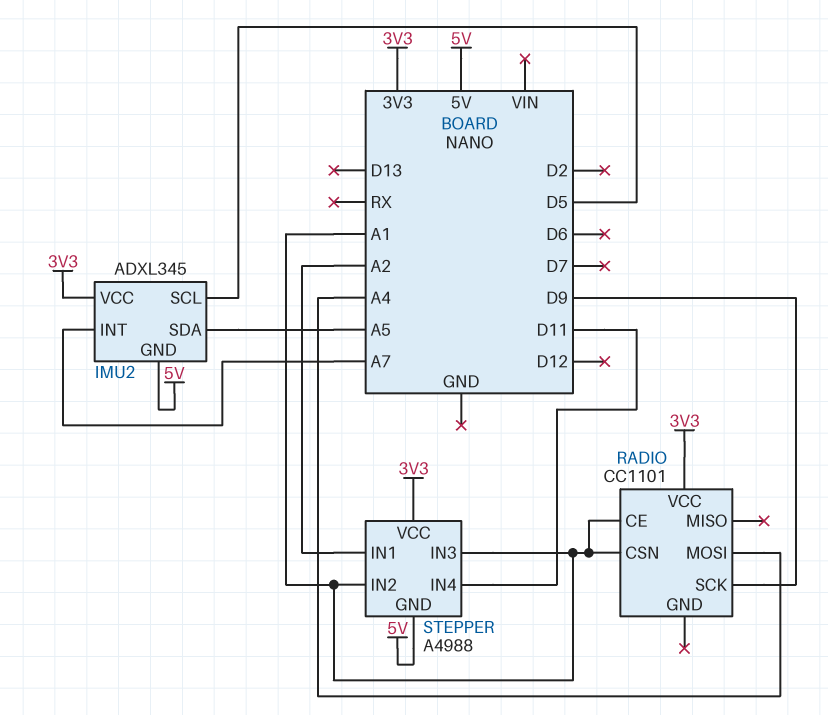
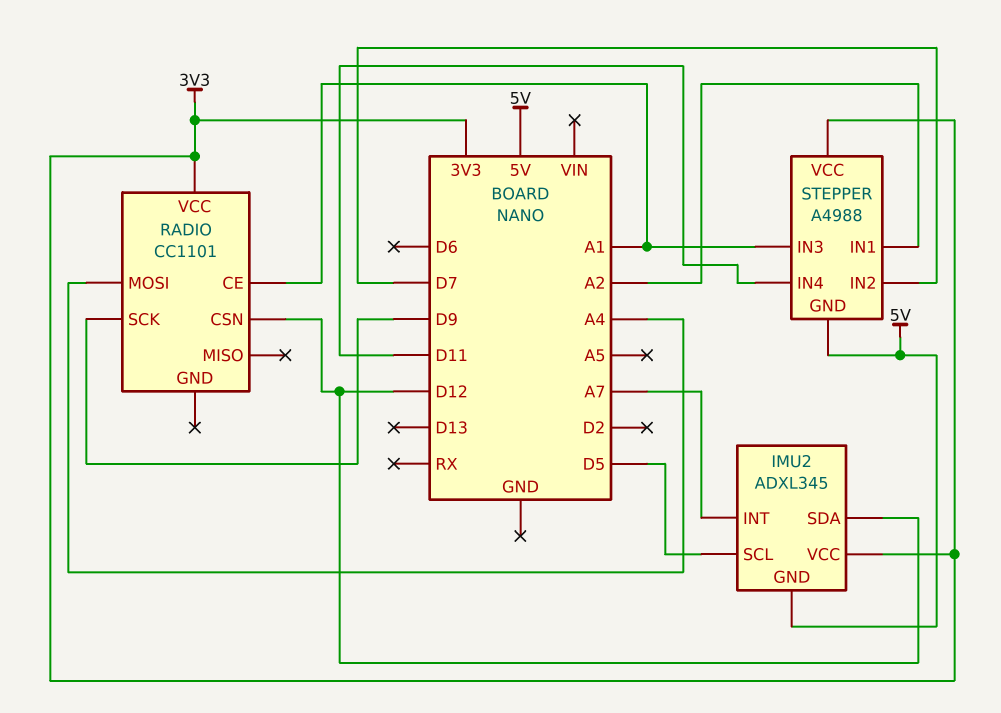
IMU2 pin SDA: A5 -> D12
RADIO pin CSN: A1 -> D12
STEPPER pin IN2: A1 -> D7

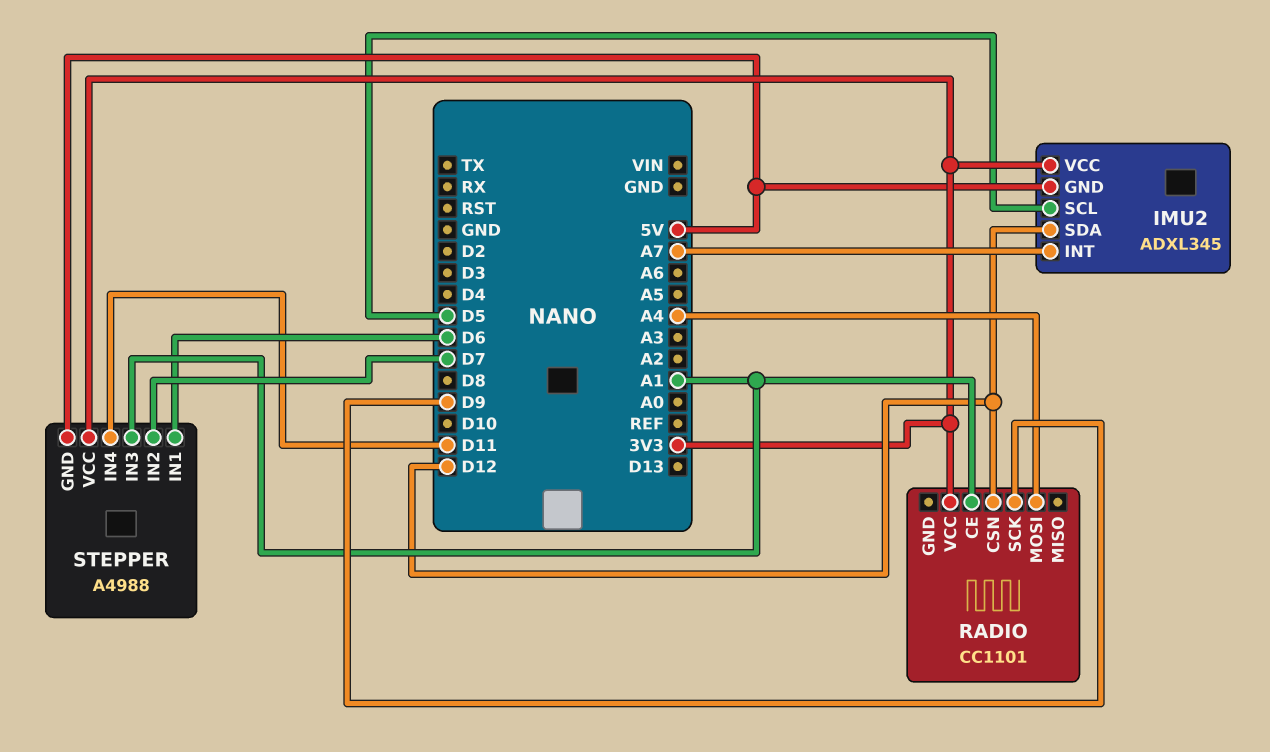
STEPPER pin IN1: A2 -> D6

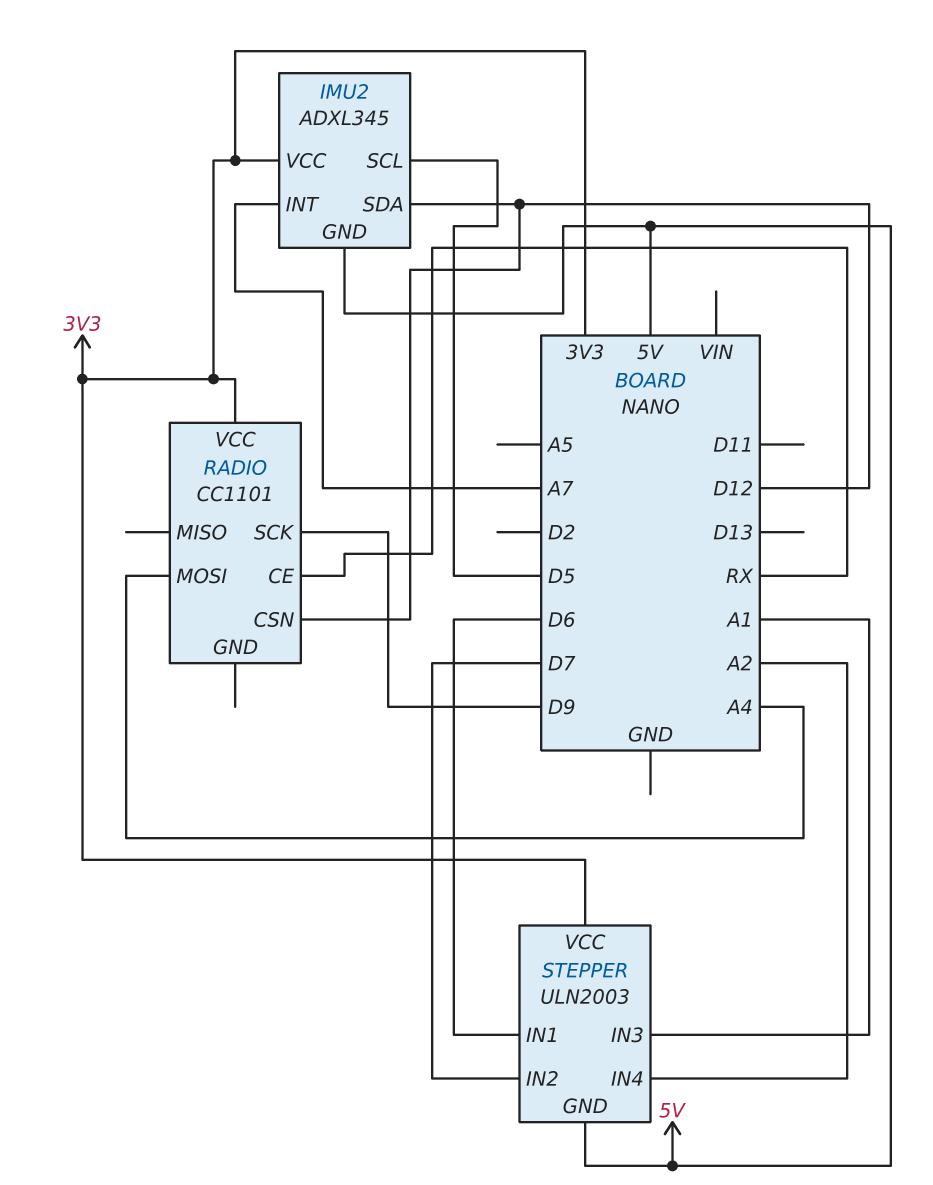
RADIO pin CE: A1 -> RX
STEPPER: A4988 -> ULN2003
STEPPER pin IN4: D11 -> A2

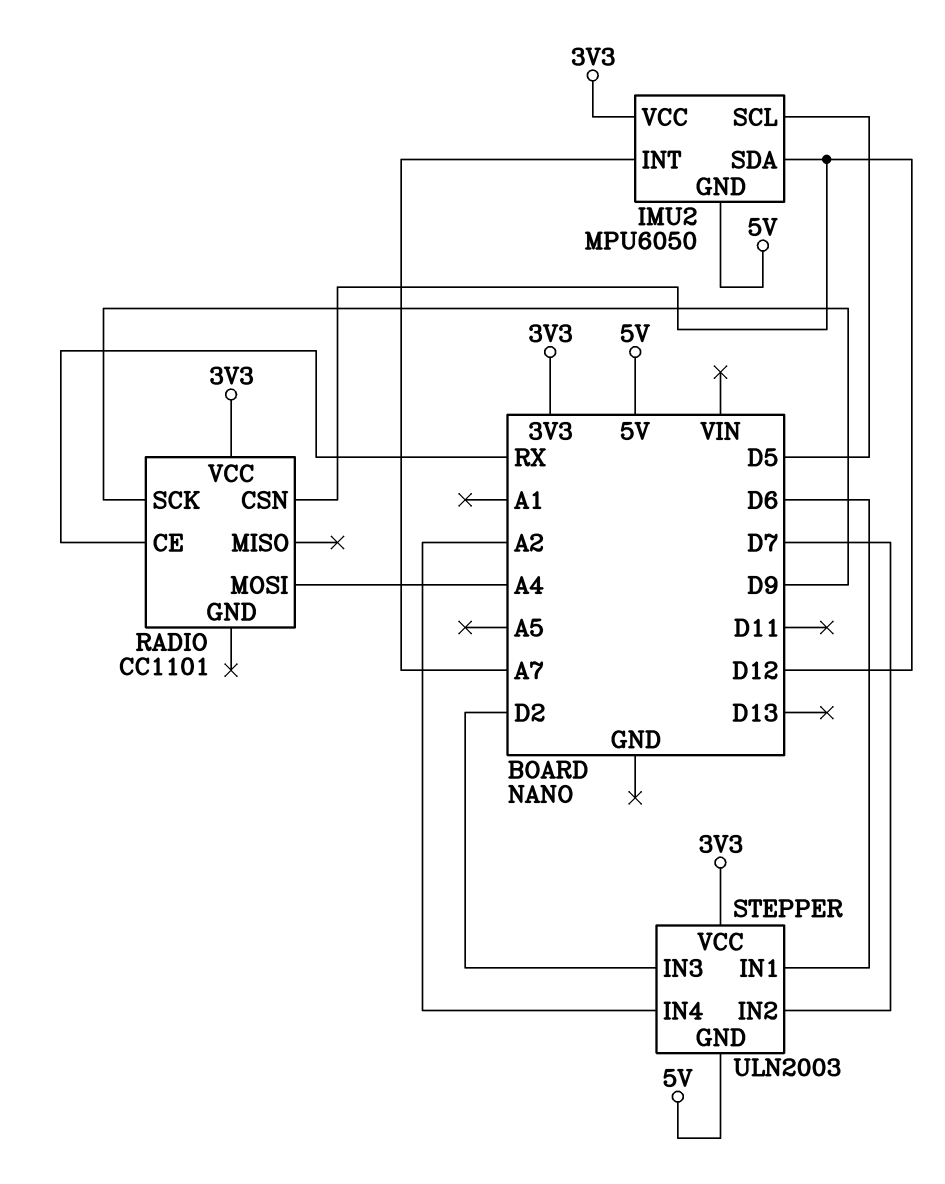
IMU2: ADXL345 -> MPU6050
STEPPER pin IN3: A1 -> D2

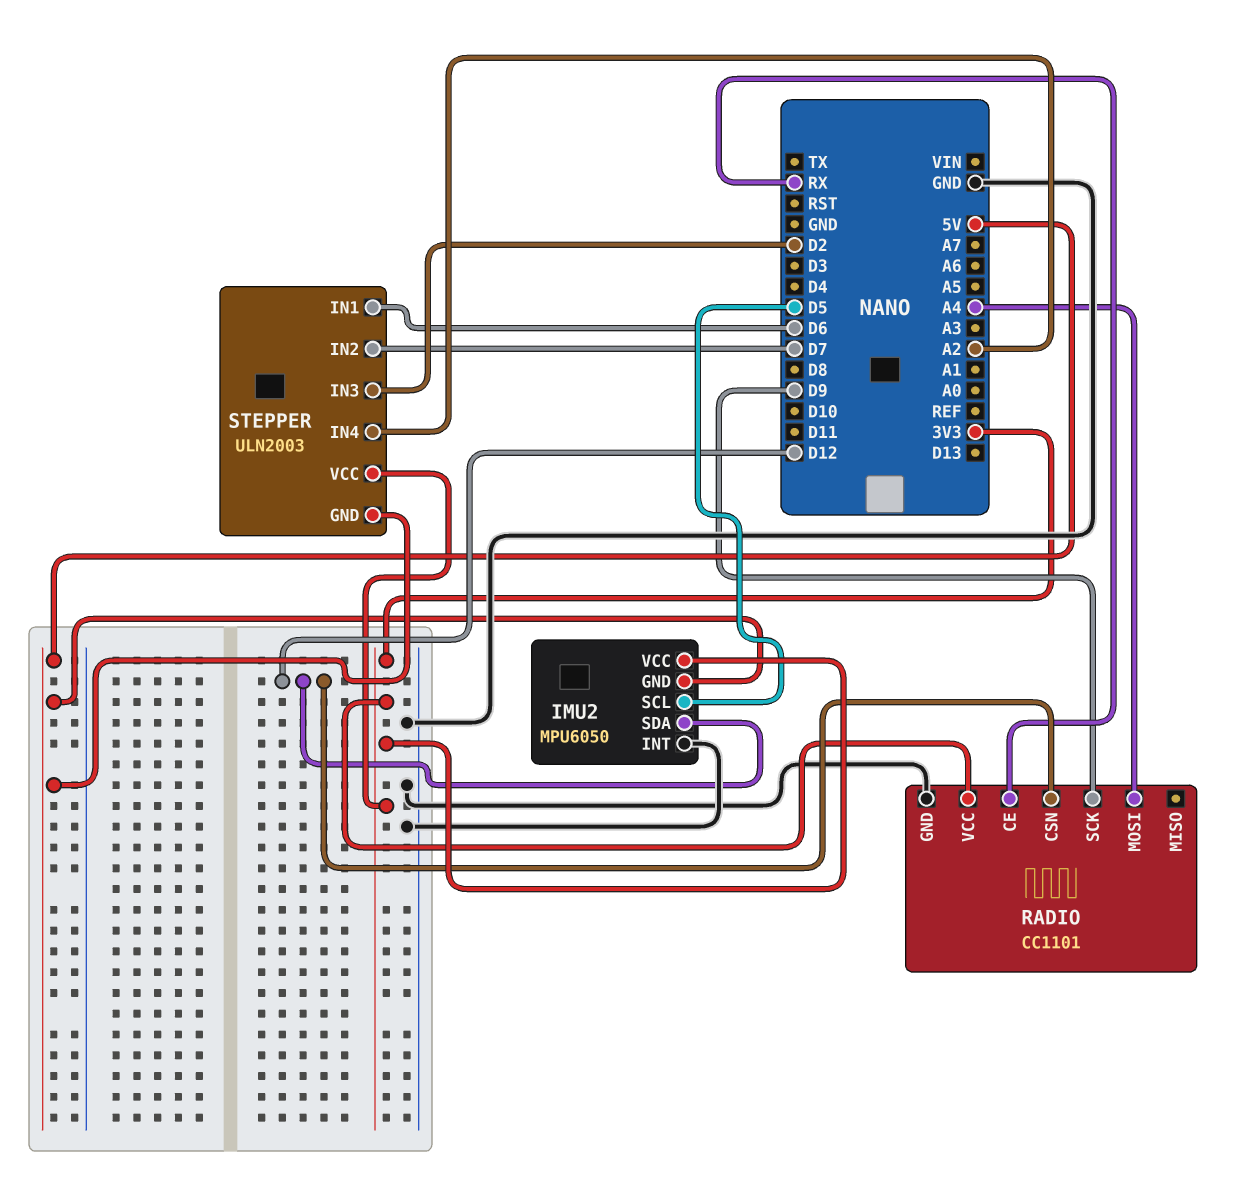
IMU2 pin INT: A7 -> GND
RADIO pin GND: none -> GND

